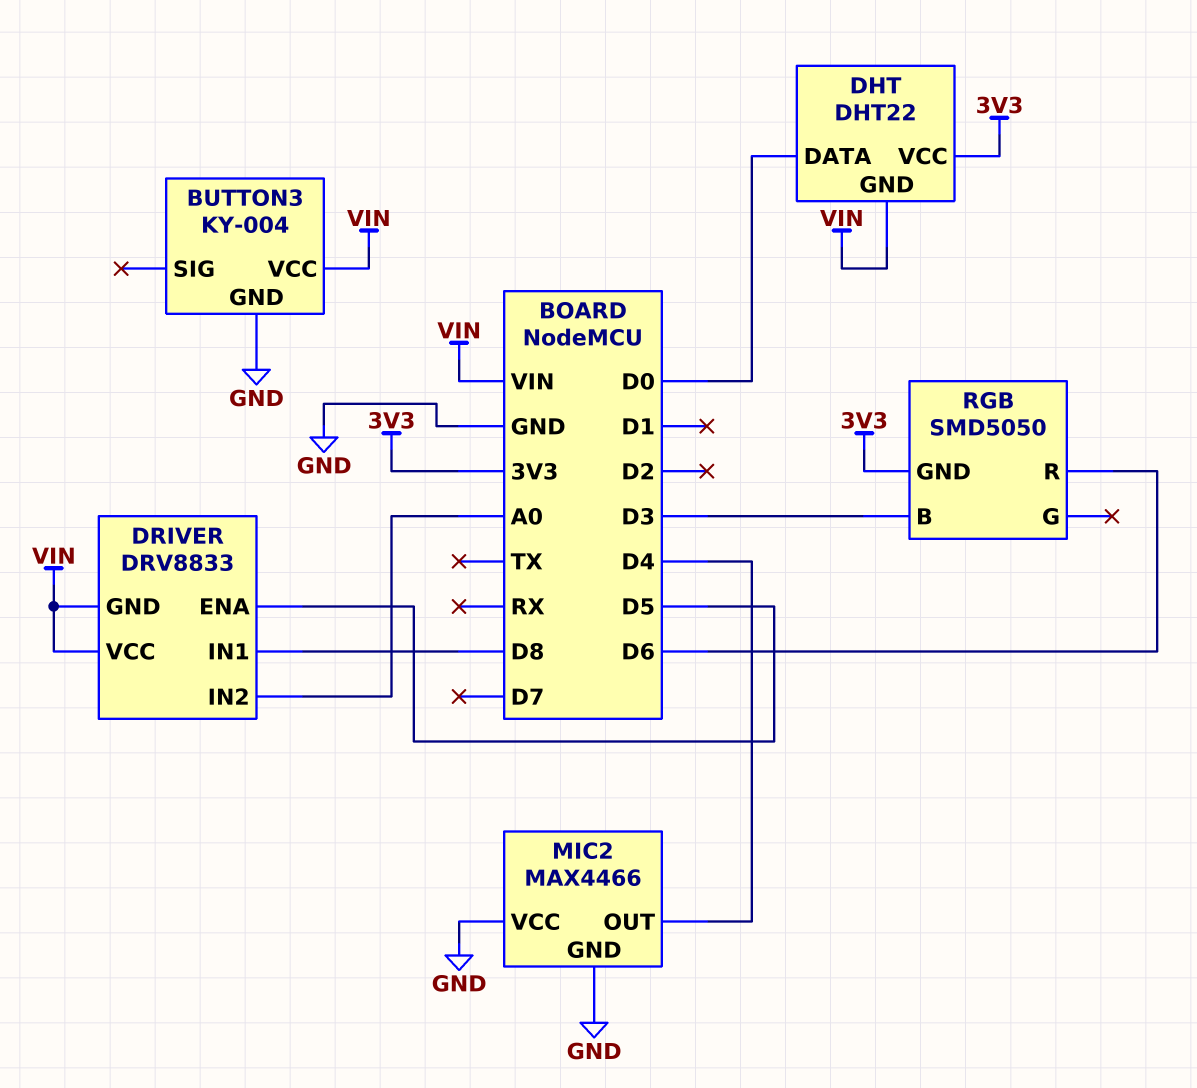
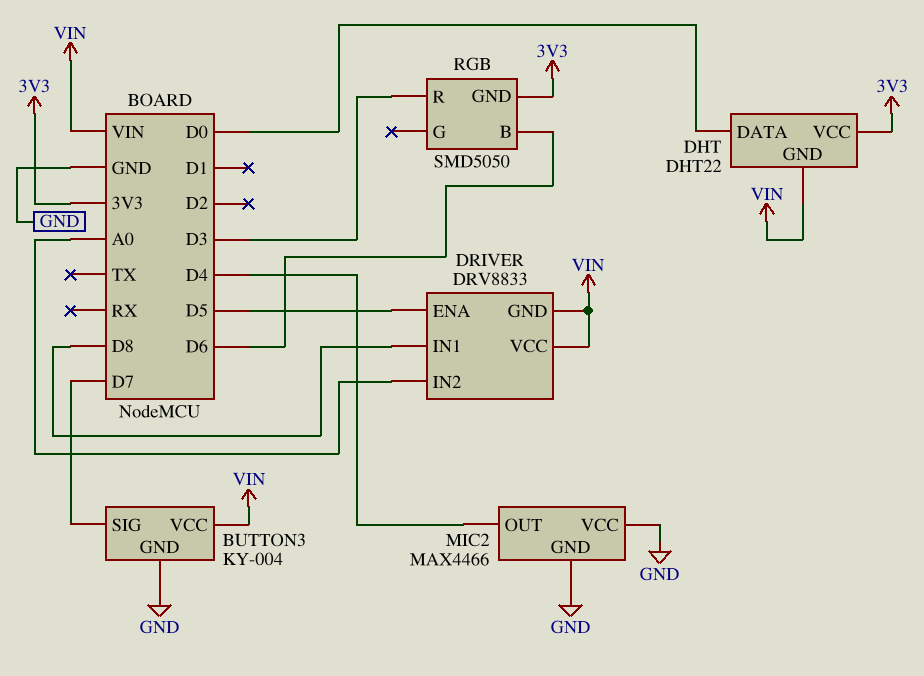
BUTTON3 pin SIG: none -> D7
RGB pin B: D3 -> D6
RGB pin R: D6 -> D3

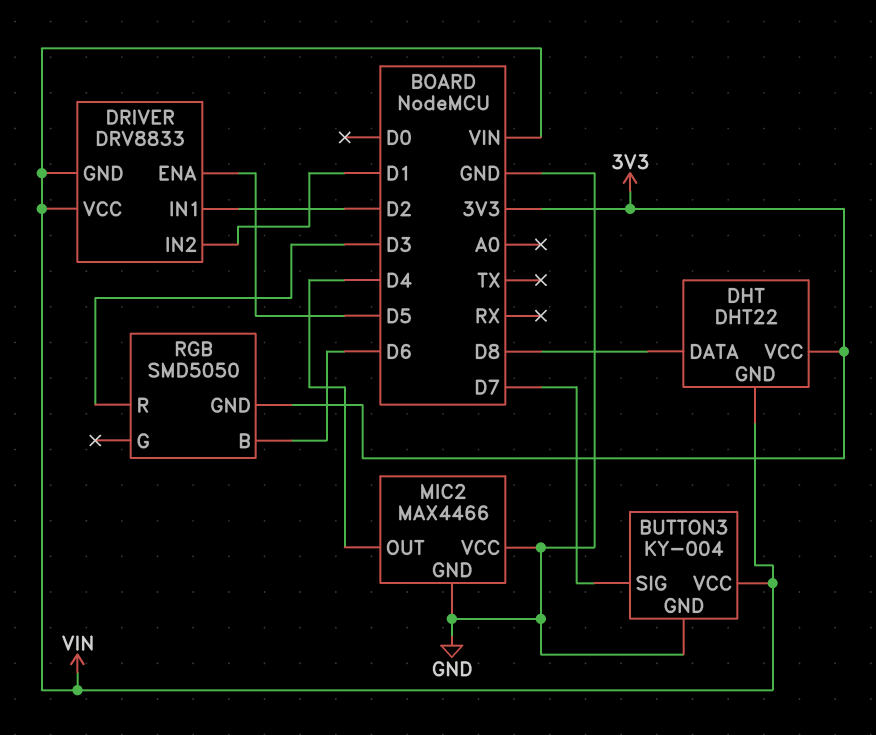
DHT pin DATA: D0 -> D8
DRIVER pin IN1: D8 -> D2
DRIVER pin IN2: A0 -> D1

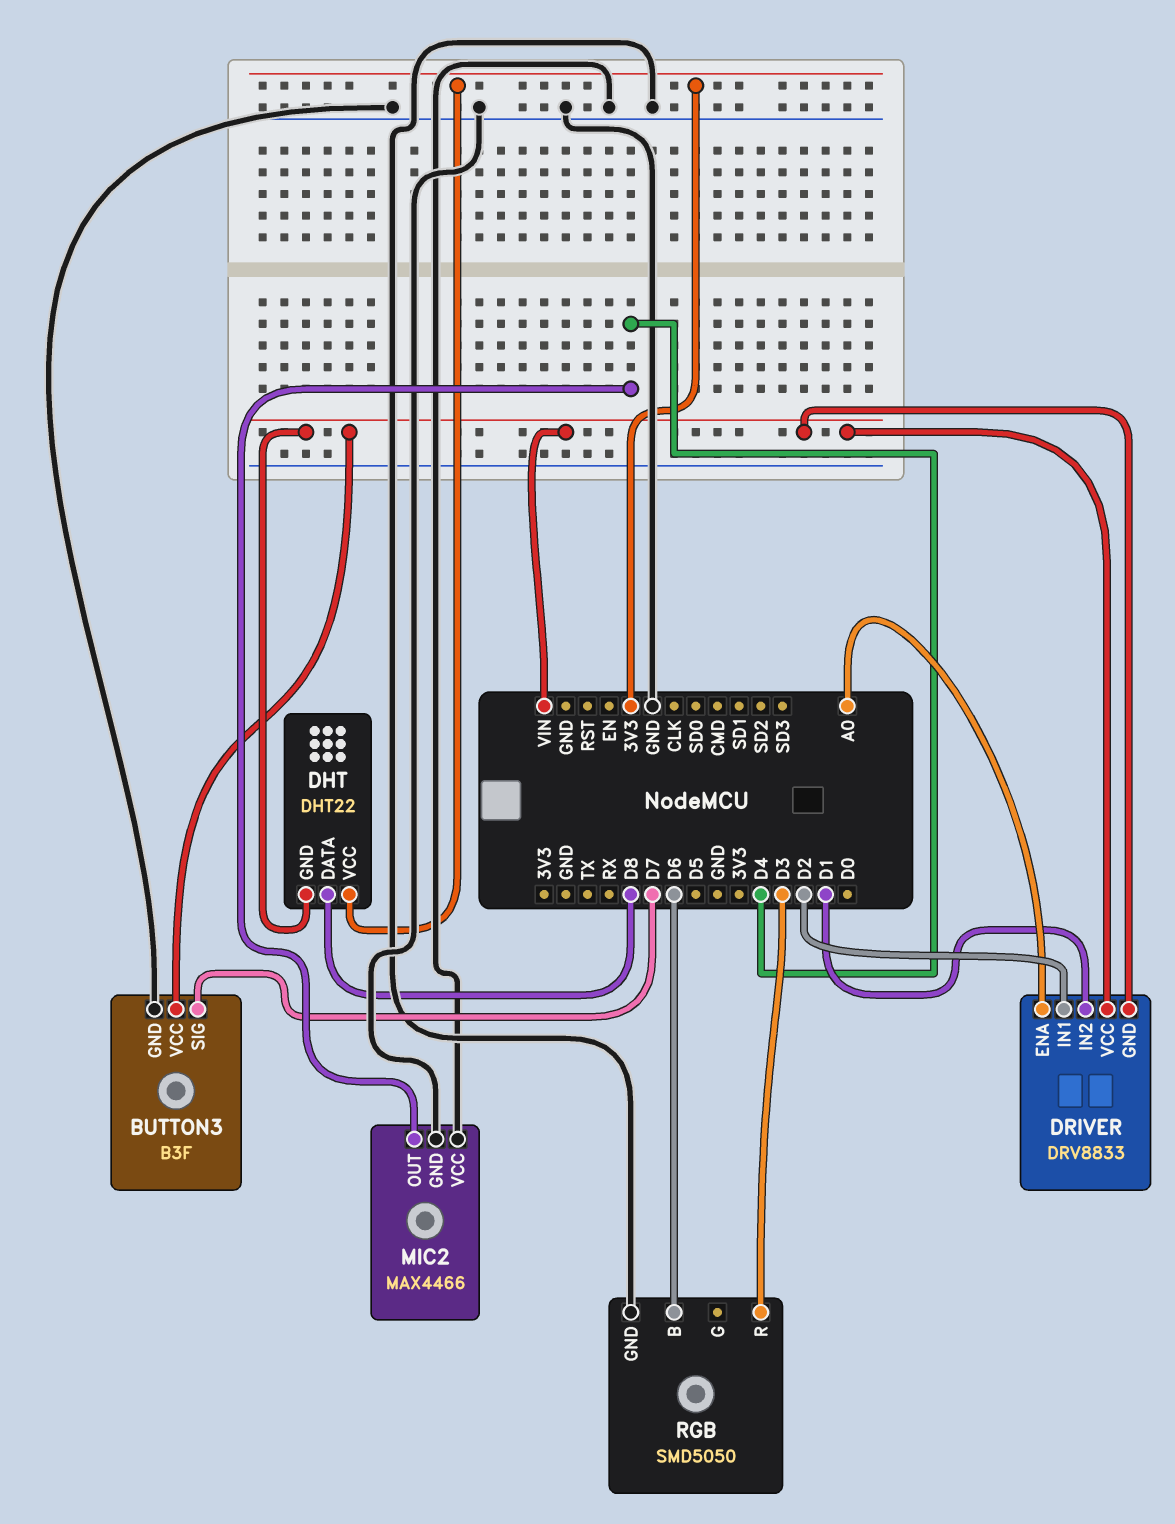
BUTTON3: KY-004 -> B3F
DRIVER pin ENA: D5 -> A0
RGB pin GND: 3V3 -> GND

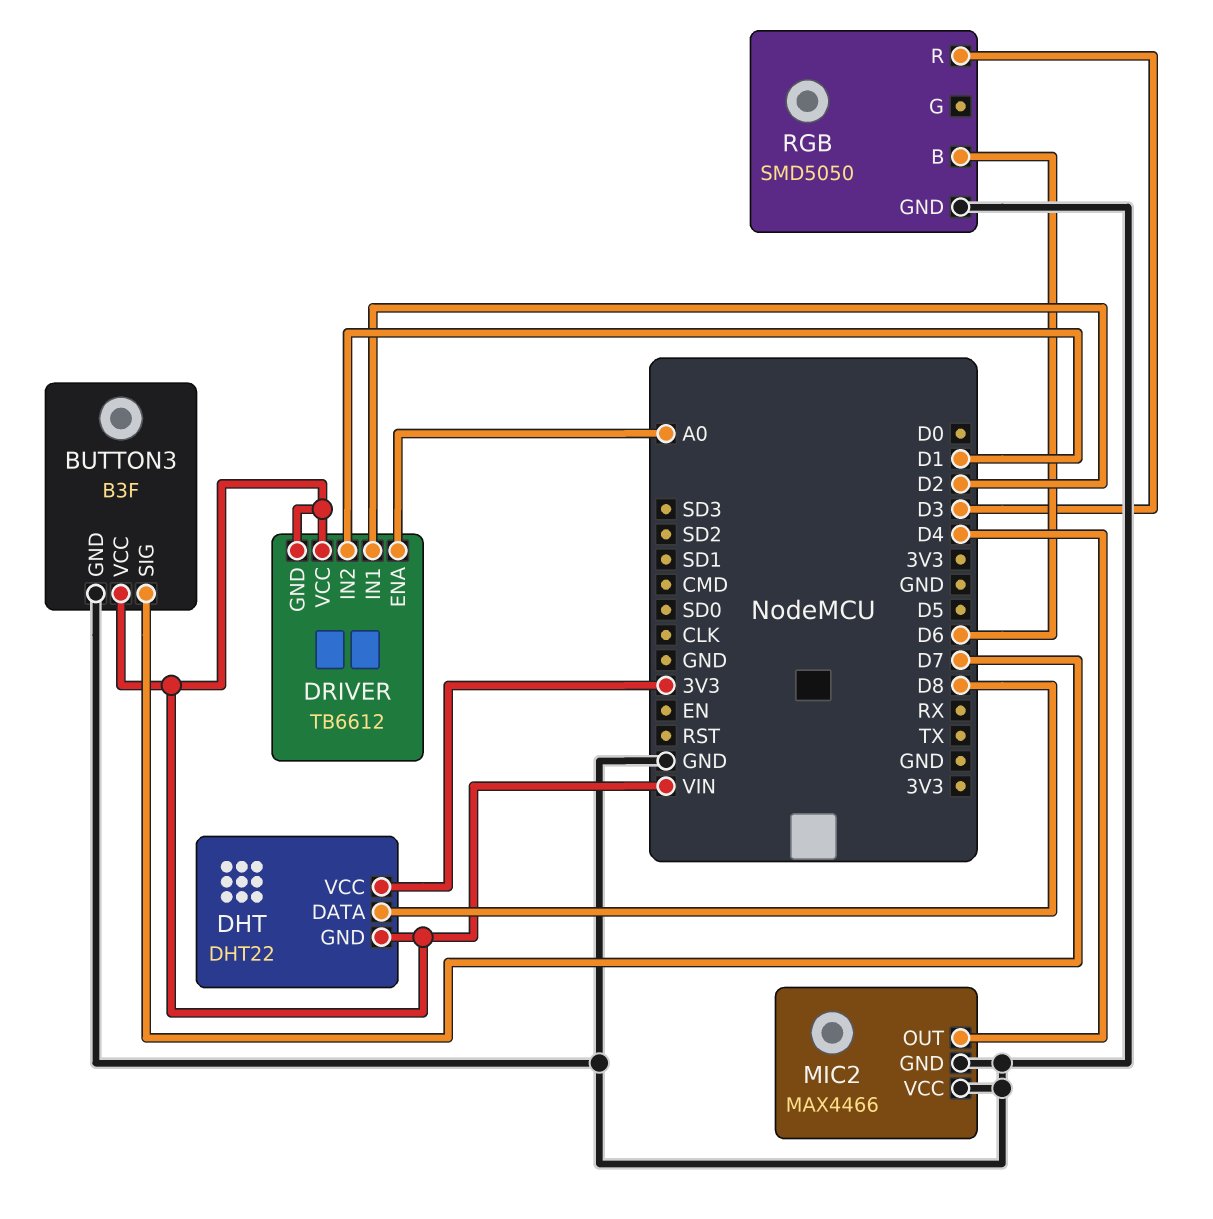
DRIVER: DRV8833 -> TB6612

